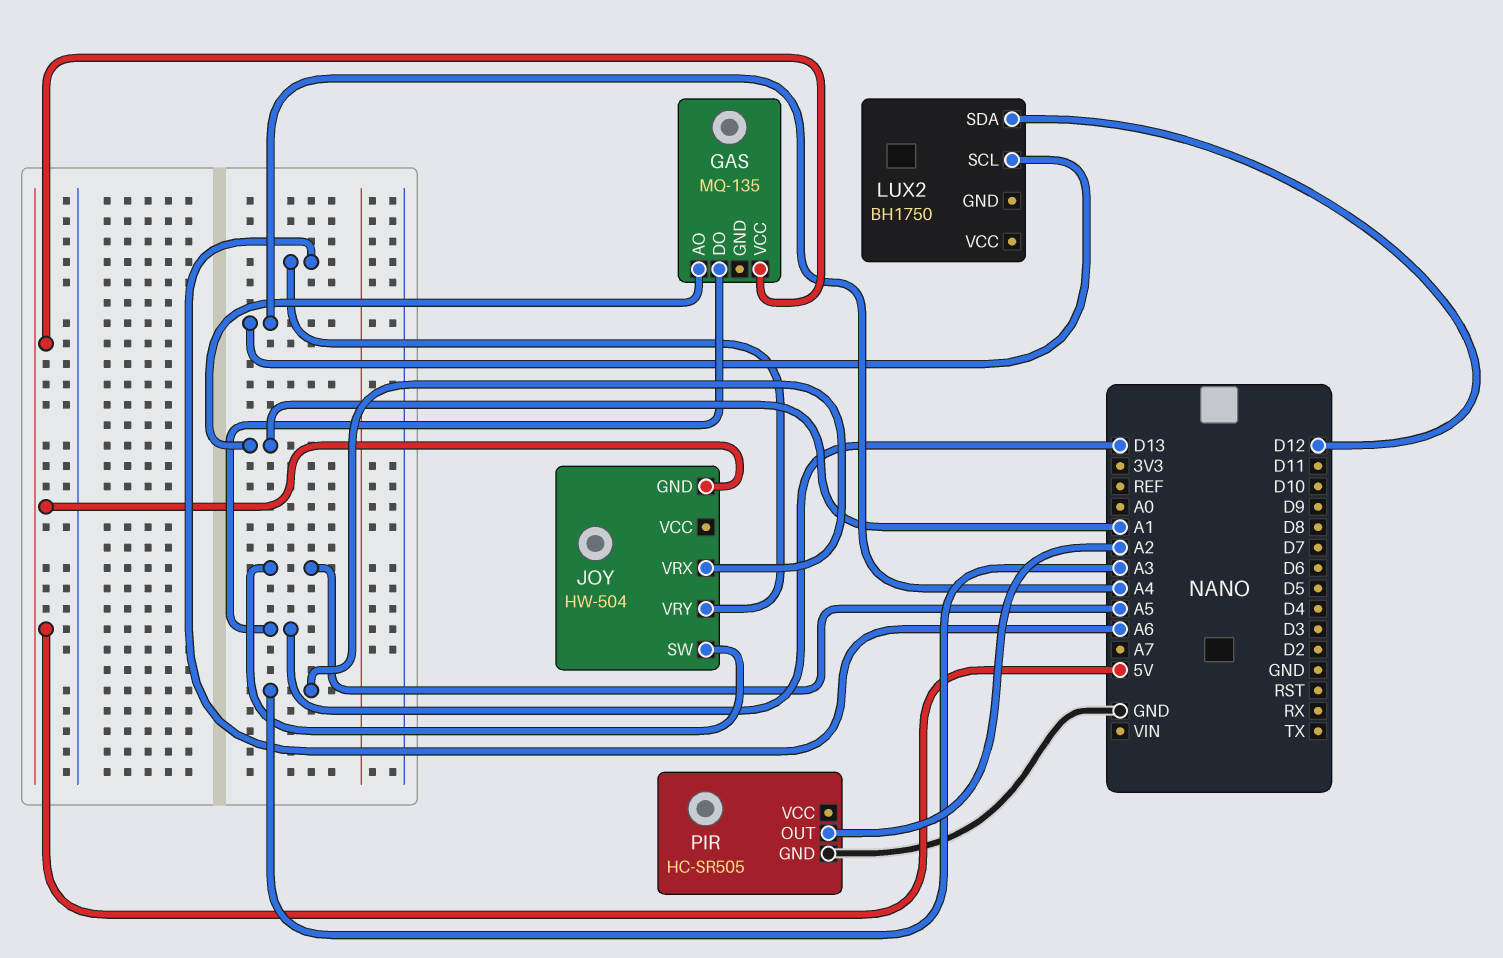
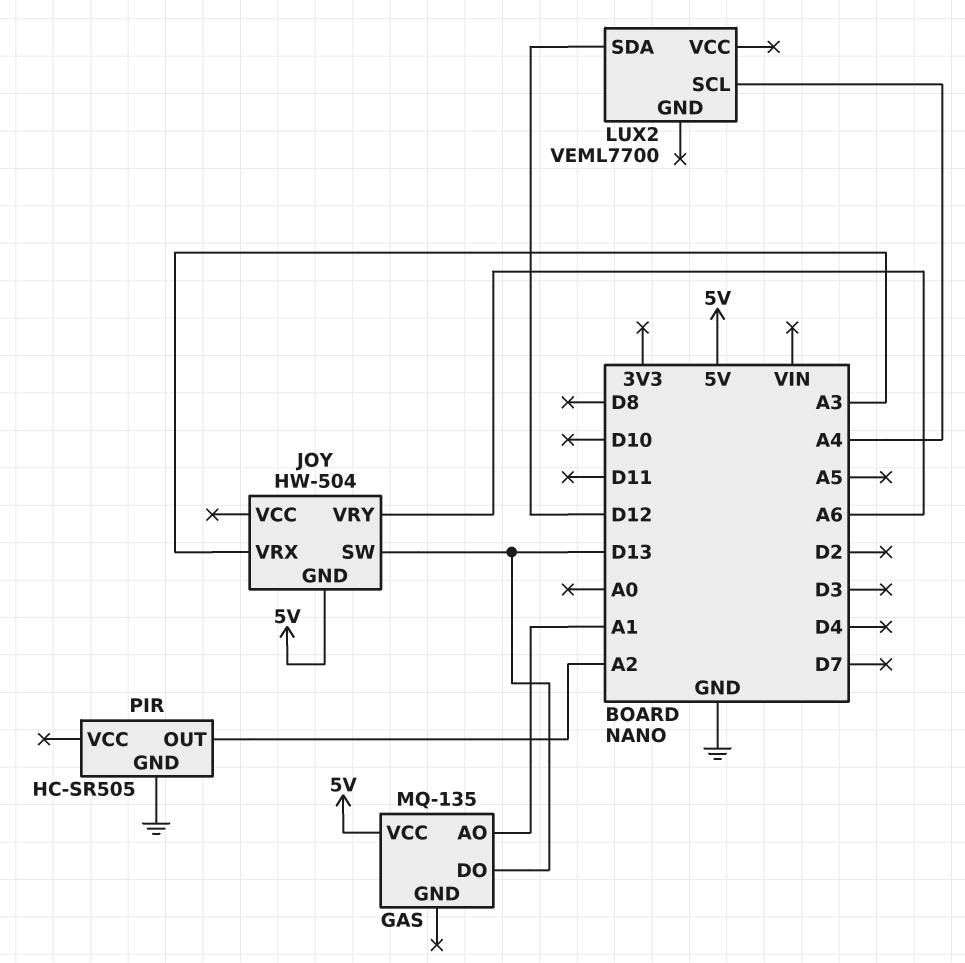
JOY pin SW: A5 -> D13
LUX2: BH1750 -> VEML7700

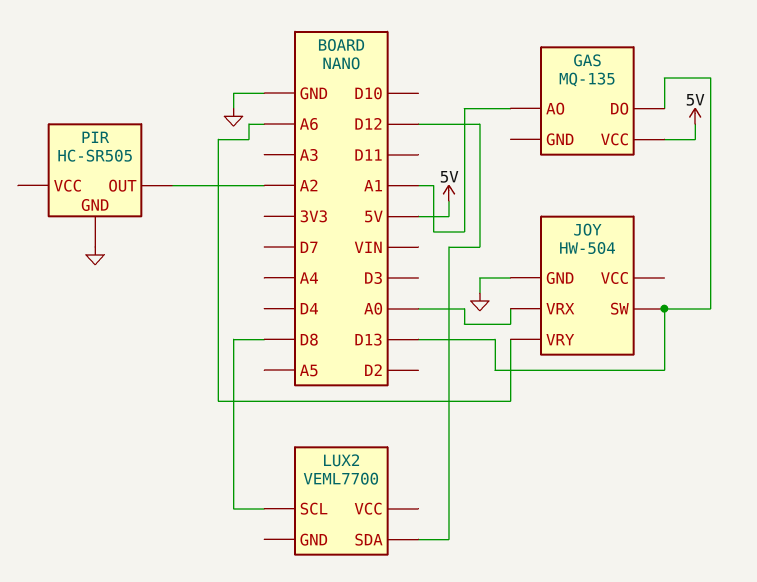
JOY pin GND: 5V -> GND
JOY pin VRX: A3 -> A0
LUX2 pin SCL: A4 -> D8

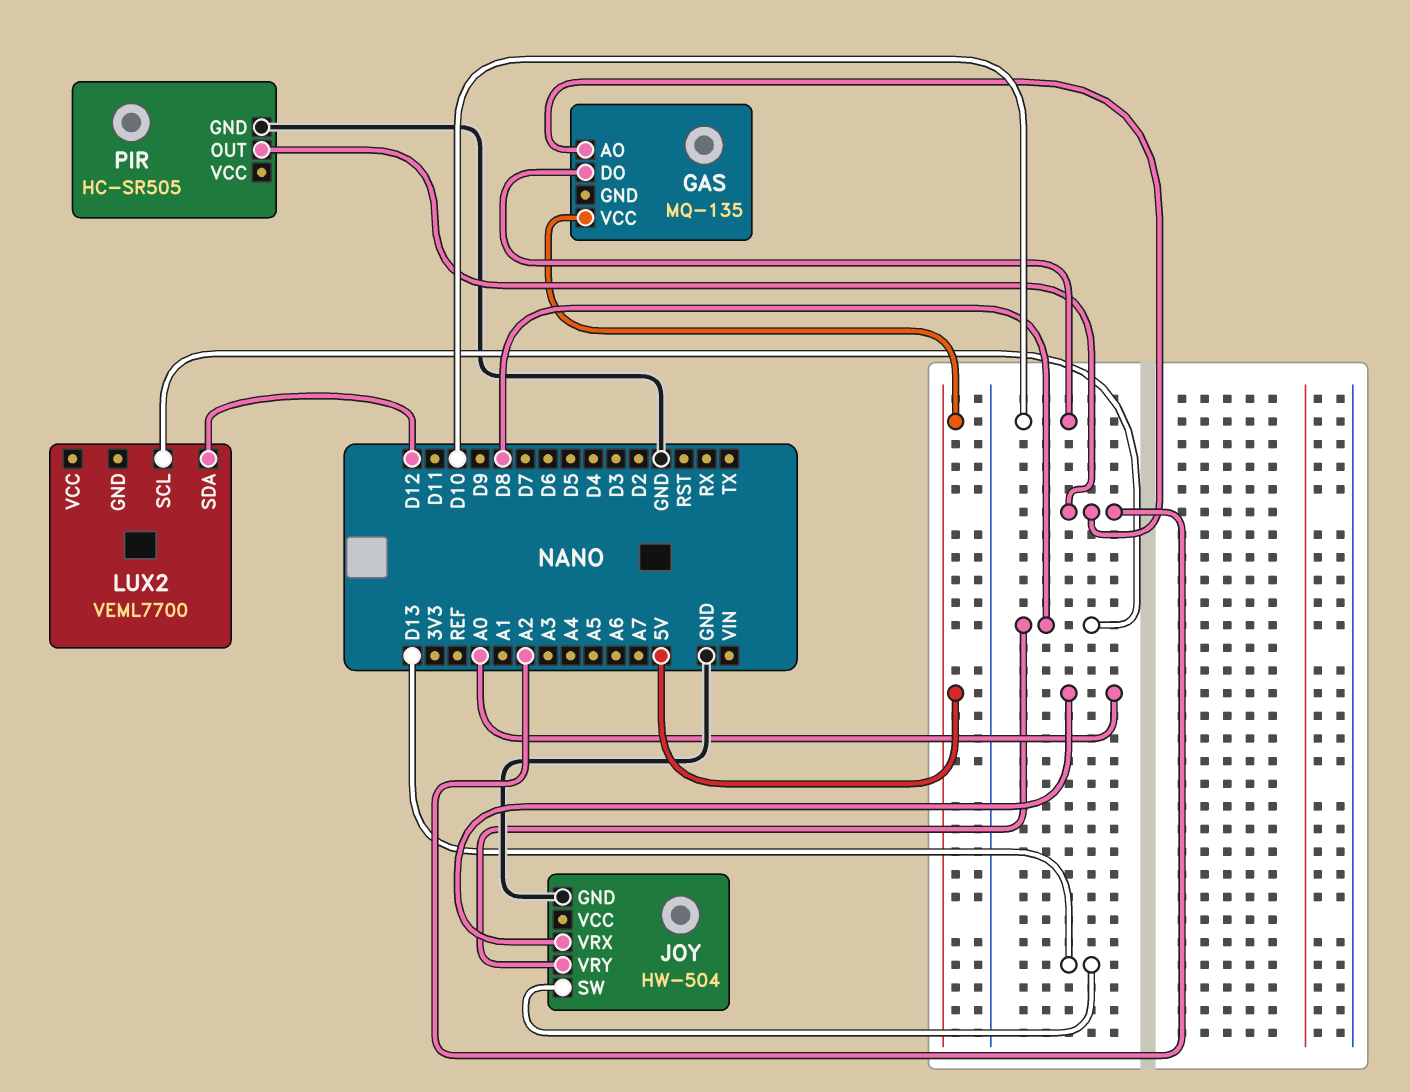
GAS pin AO: A1 -> A2
GAS pin DO: D13 -> D10
JOY pin VRY: A6 -> D8

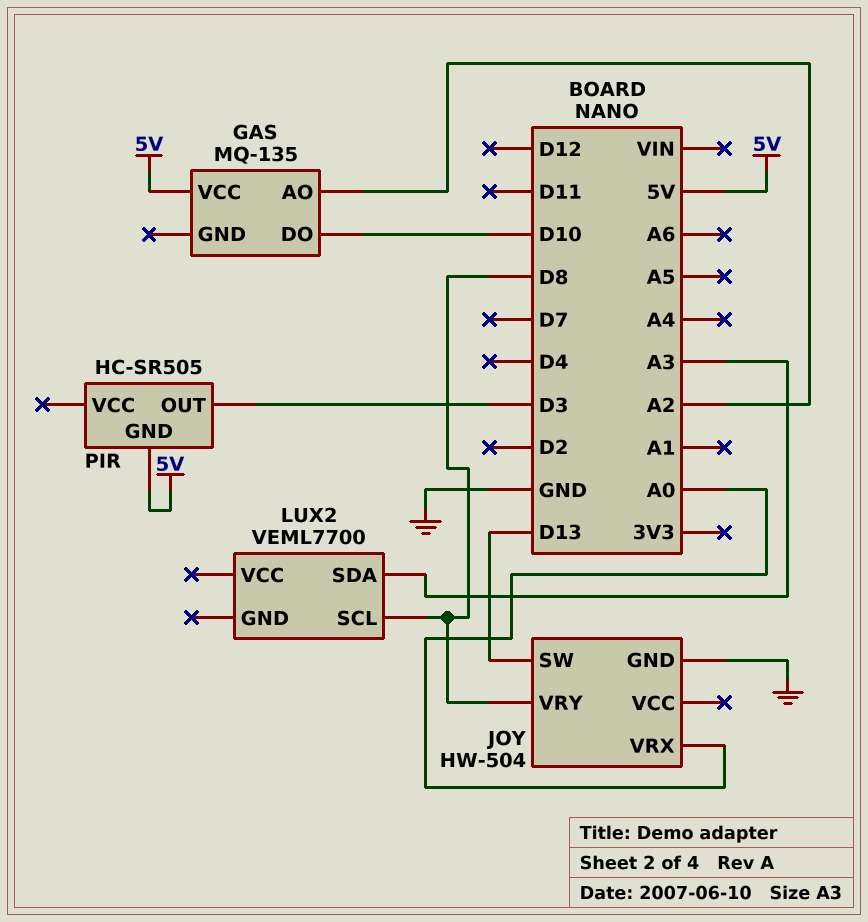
LUX2 pin SDA: D12 -> A3
PIR pin GND: GND -> 5V
PIR pin OUT: A2 -> D3

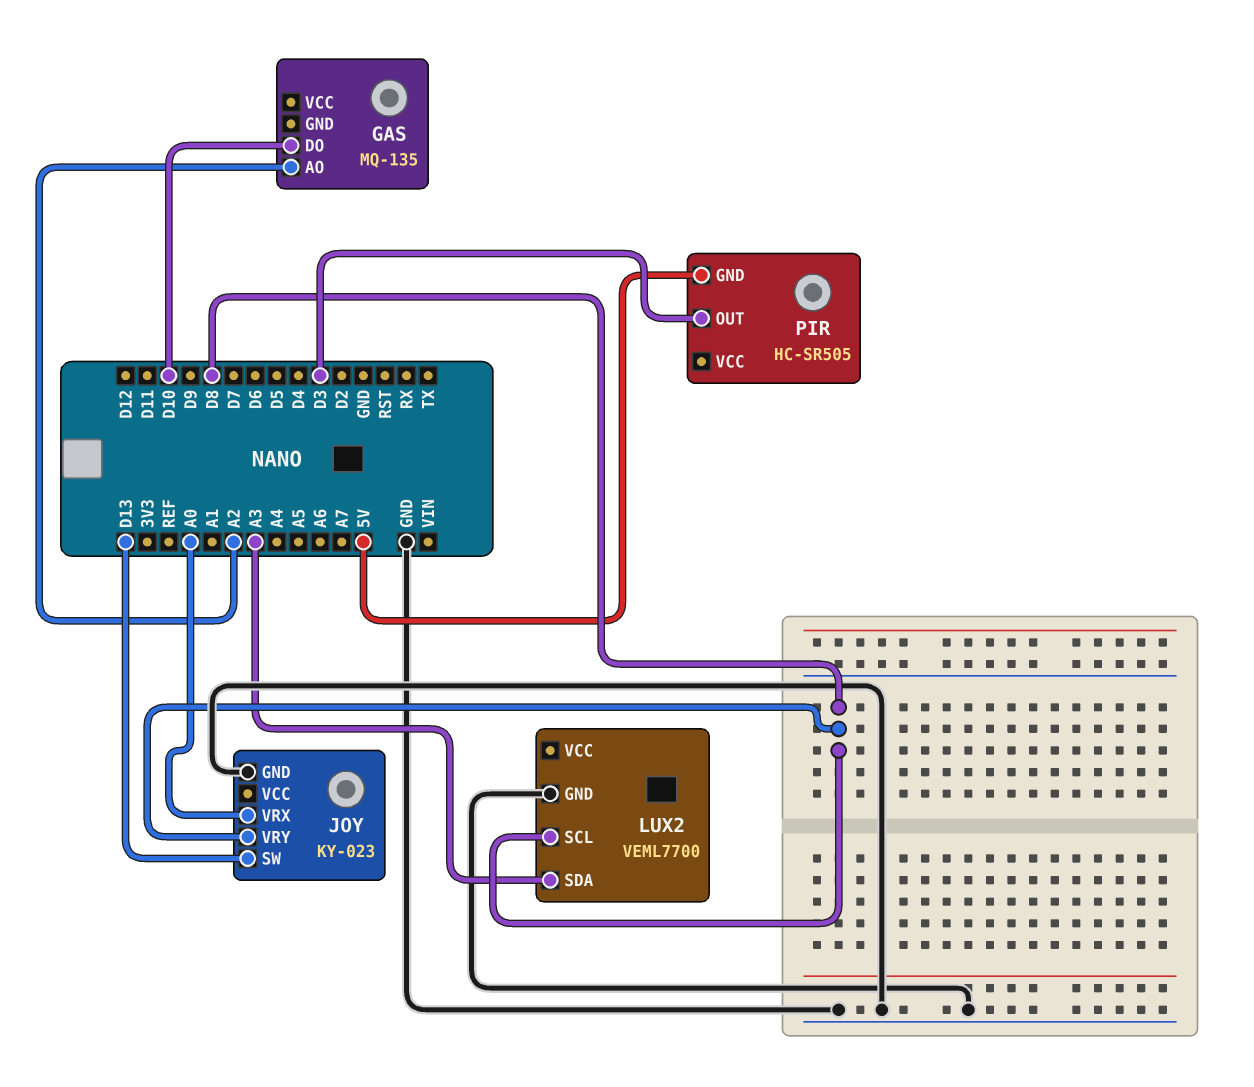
GAS pin VCC: 5V -> none
JOY: HW-504 -> KY-023
LUX2 pin GND: none -> GND

